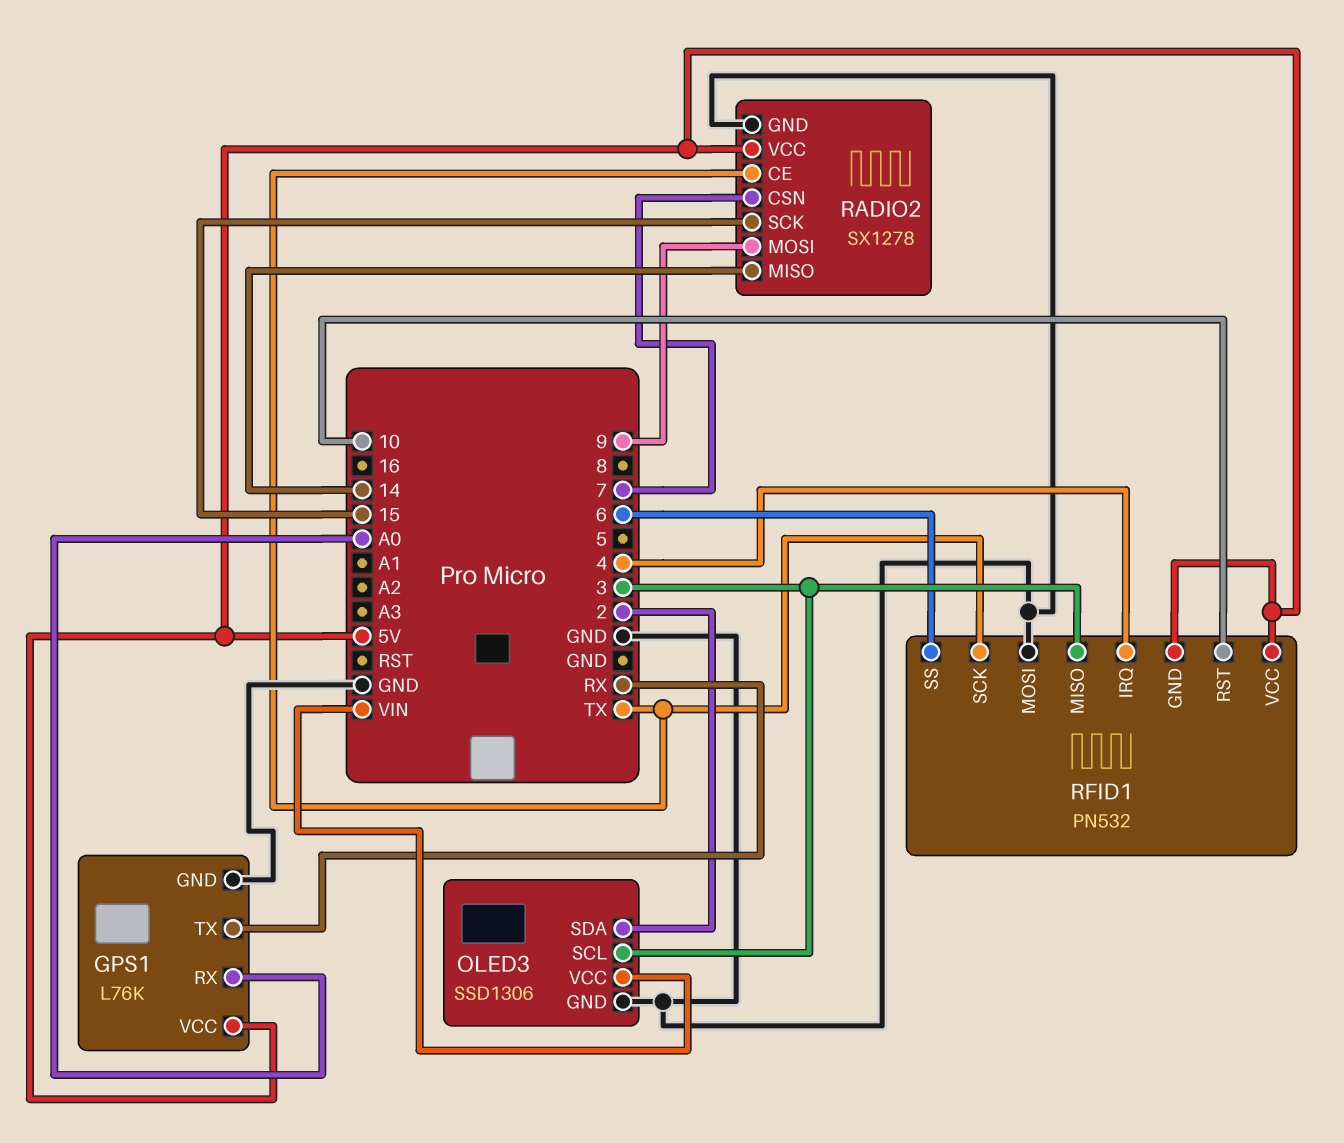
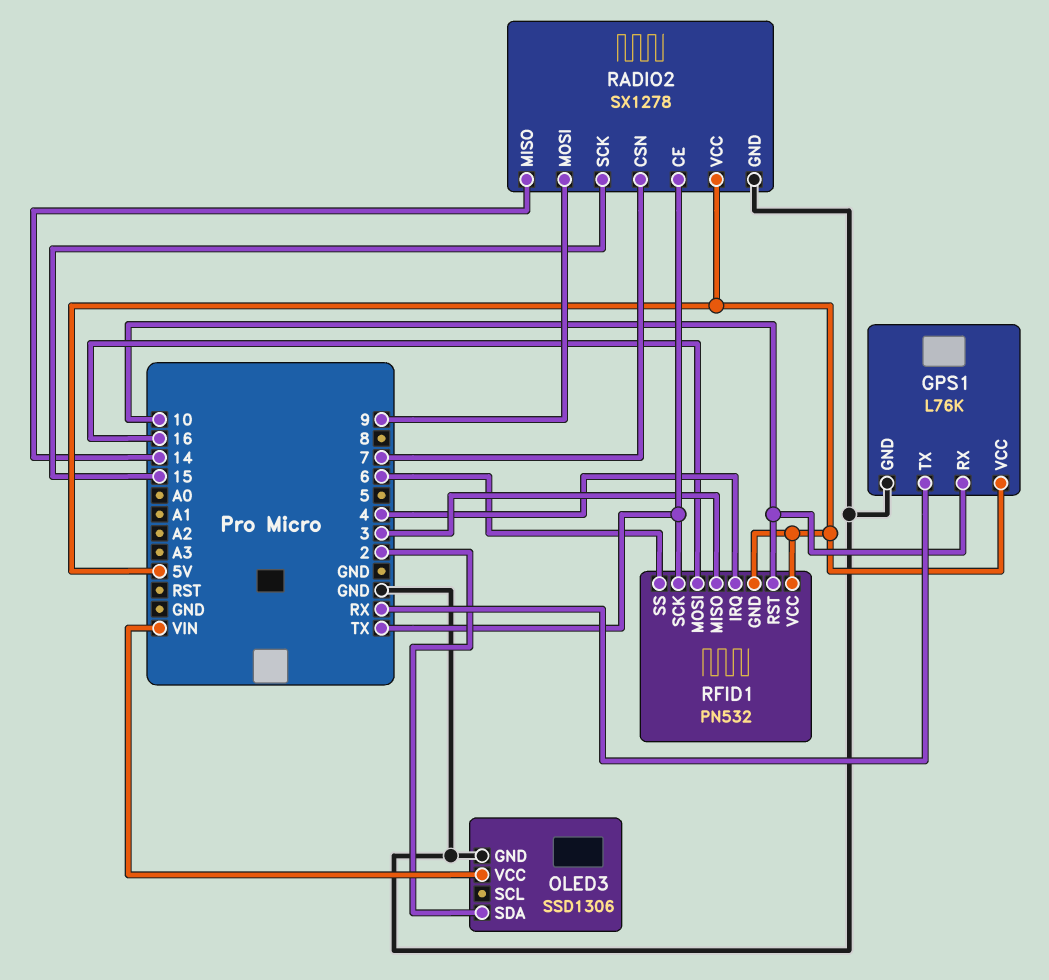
GPS1 pin RX: A0 -> 10
OLED3 pin SCL: 3 -> none
RFID1 pin MOSI: GND -> 16

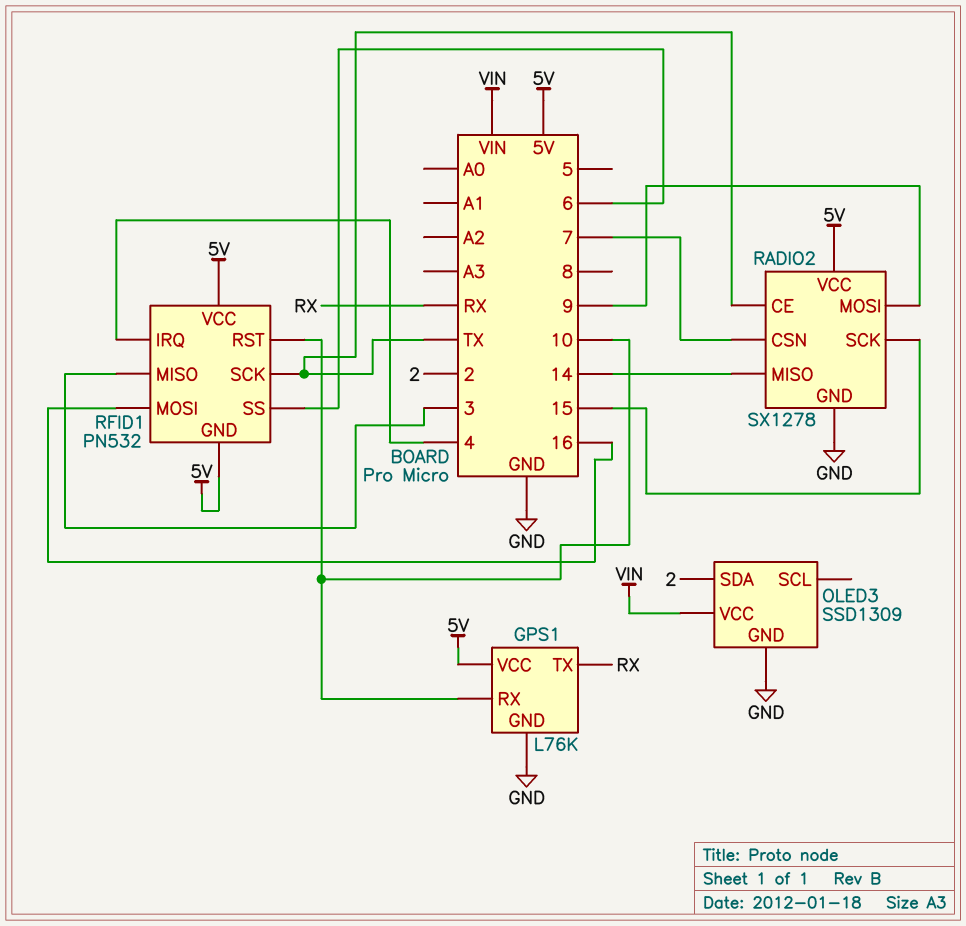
OLED3: SSD1306 -> SSD1309

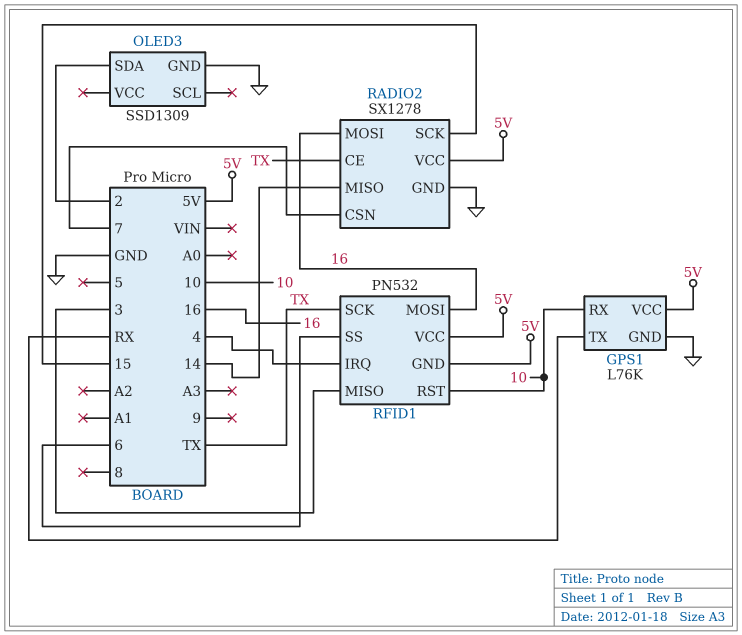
OLED3 pin VCC: VIN -> none
RADIO2 pin MOSI: 9 -> 16

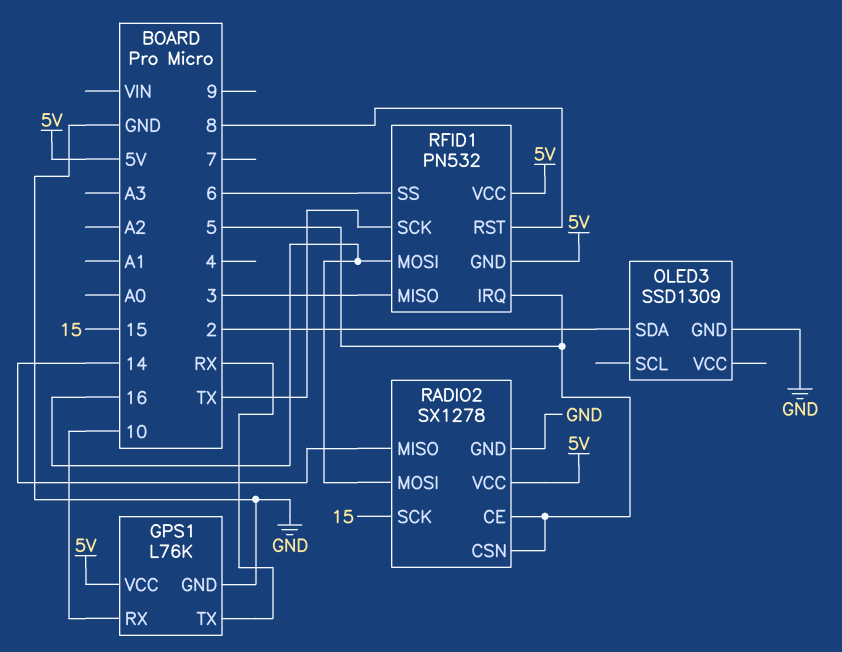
RADIO2 pin CE: TX -> 5
RADIO2 pin CSN: 7 -> 5
RFID1 pin IRQ: 4 -> 5
RFID1 pin RST: 10 -> 8

